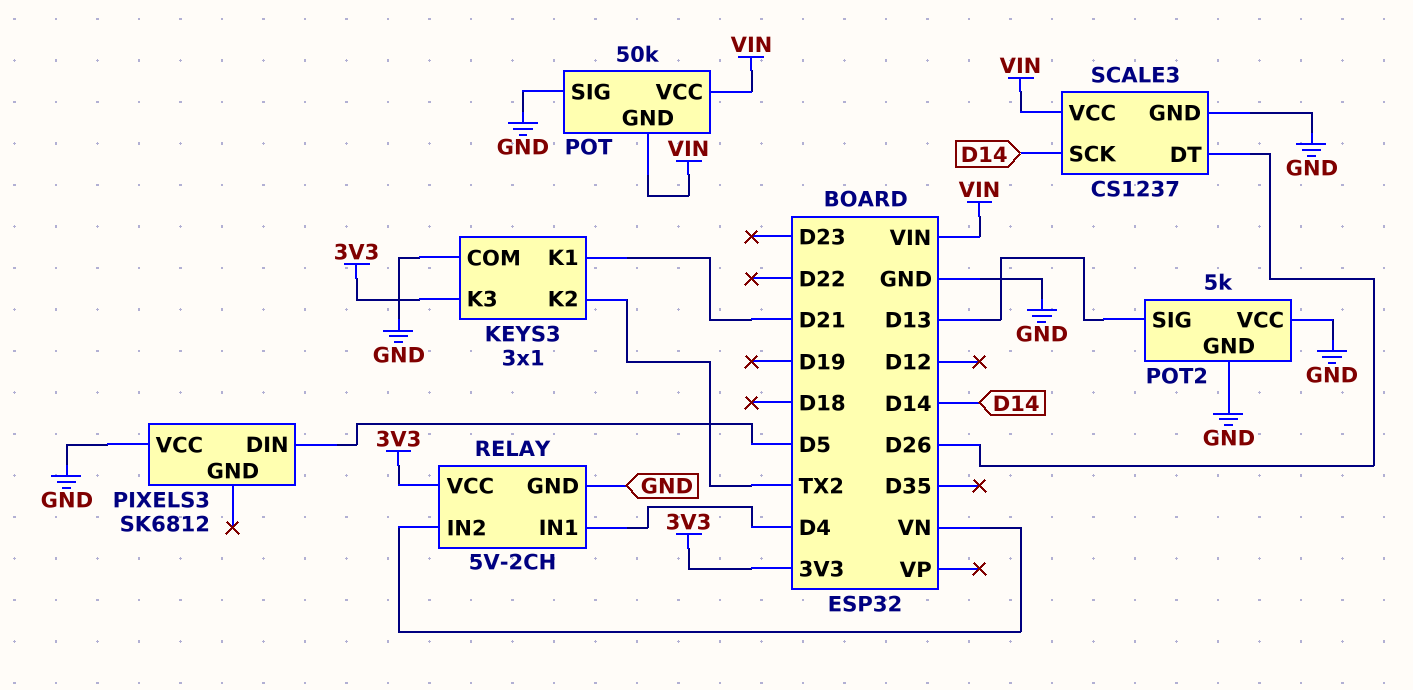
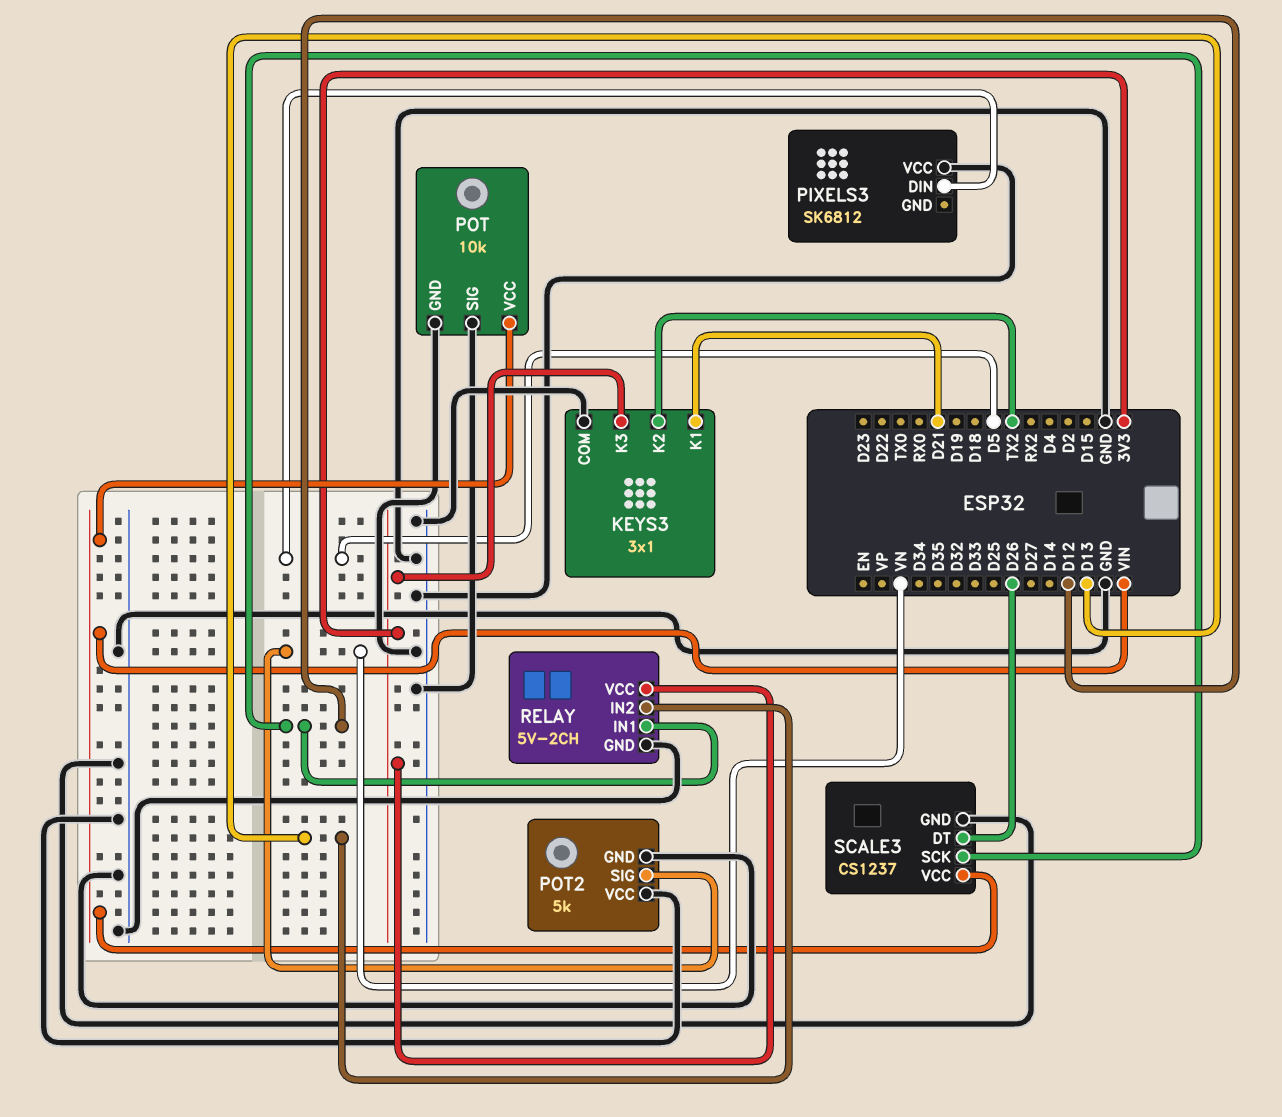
POT: 50k -> 10k
POT pin GND: VIN -> GND
POT2 pin SIG: D13 -> VN
RELAY pin IN1: D4 -> D12
RELAY pin IN2: VN -> D13
SCALE3 pin SCK: D14 -> D12

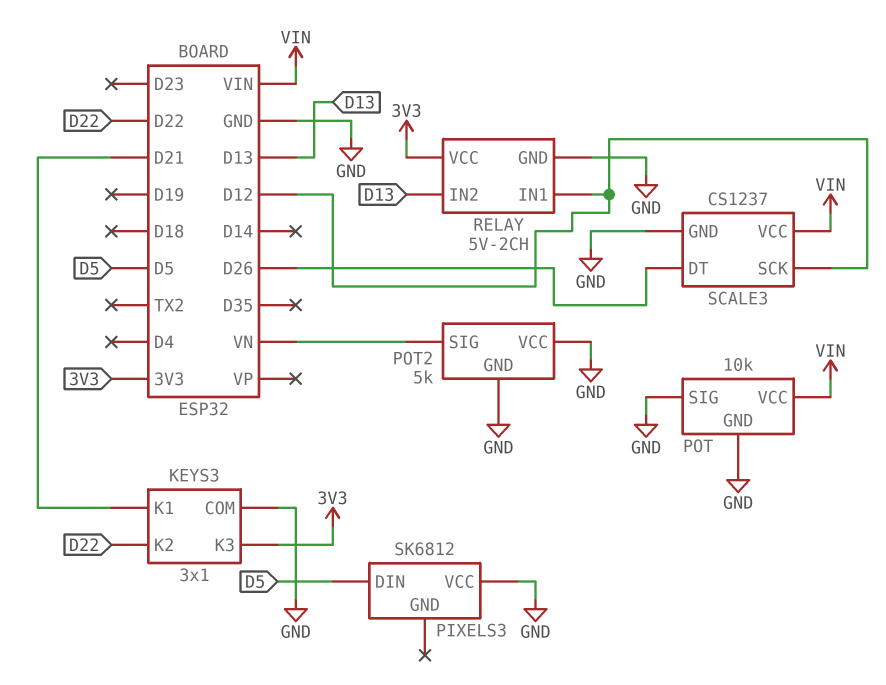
KEYS3 pin K2: TX2 -> D22

